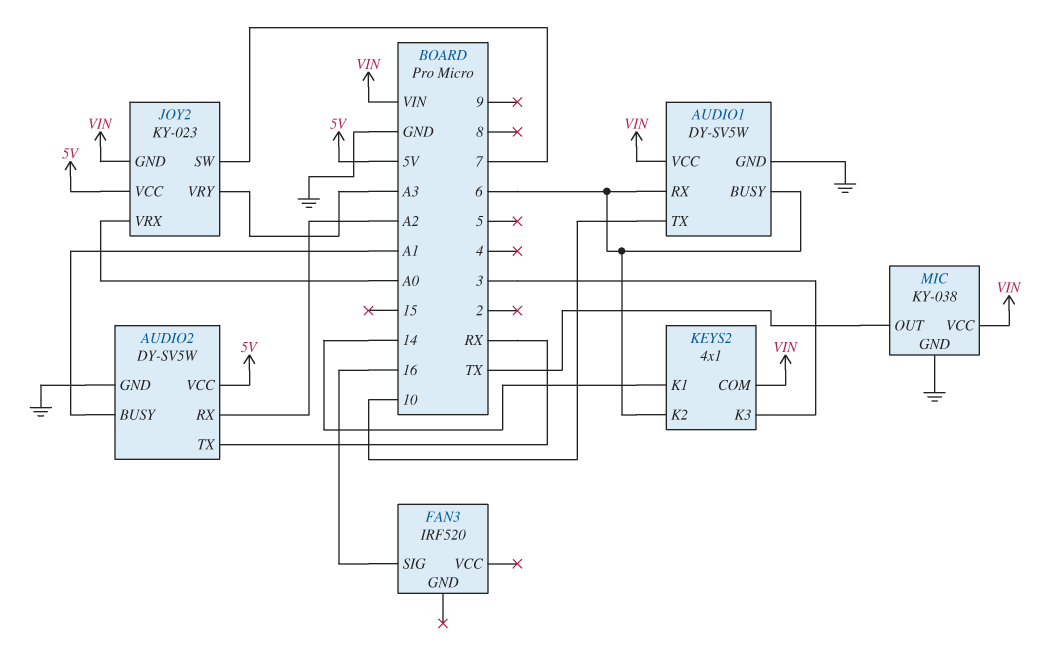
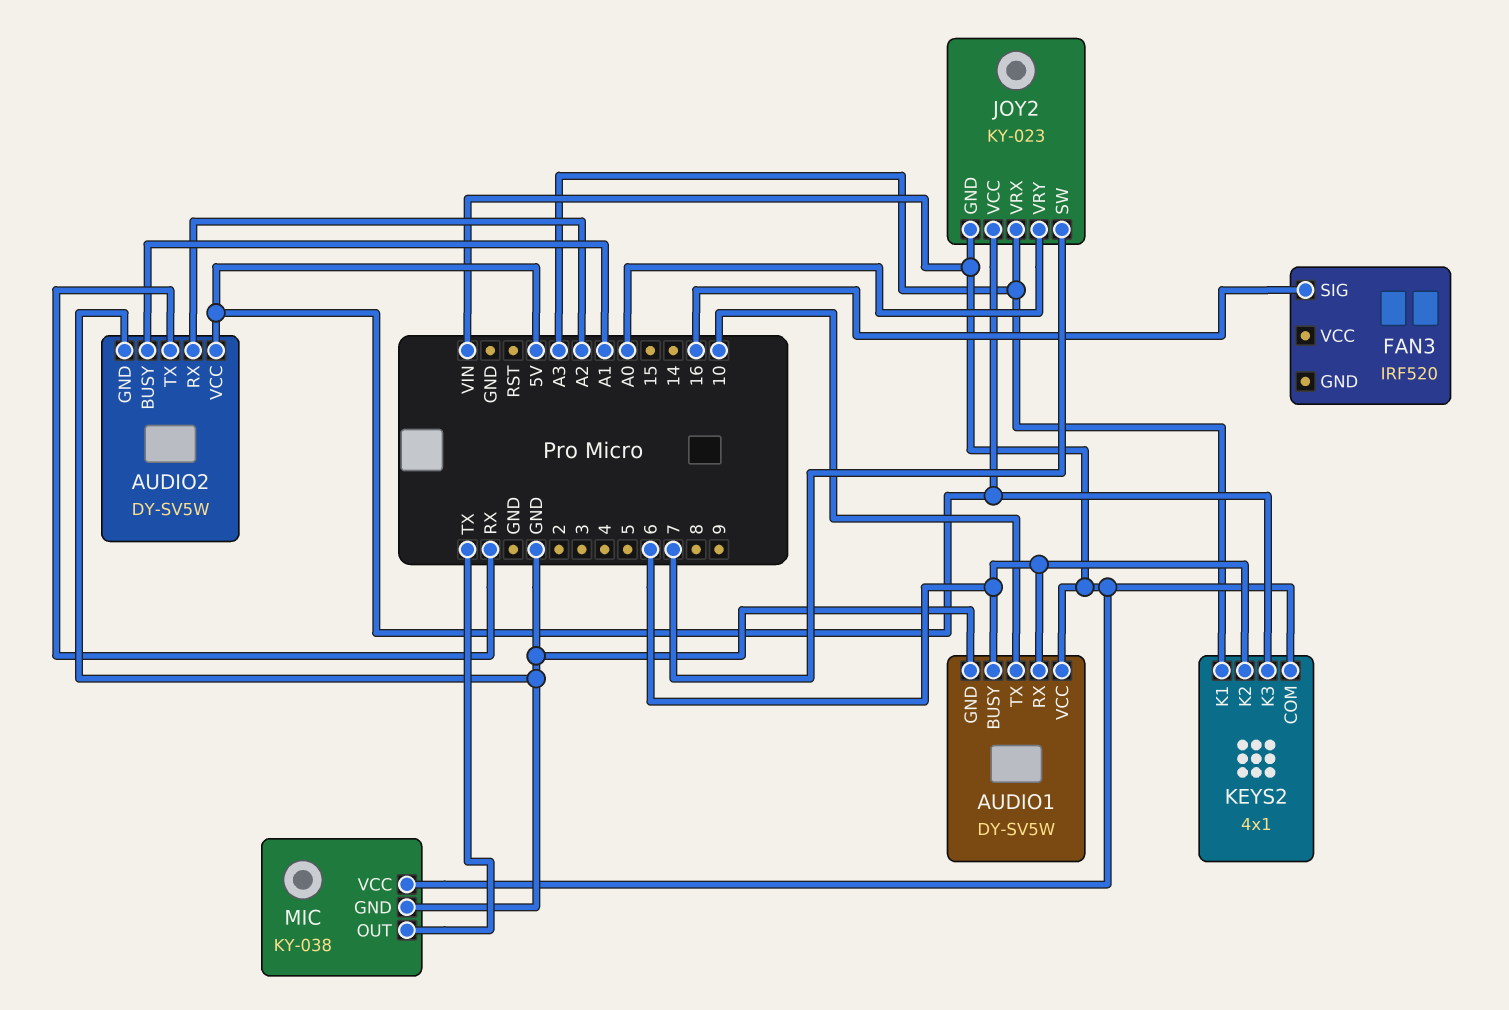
JOY2 pin VRX: A0 -> A3
JOY2 pin VRY: A3 -> A0
KEYS2 pin K1: 14 -> A3
KEYS2 pin K3: 3 -> 5V

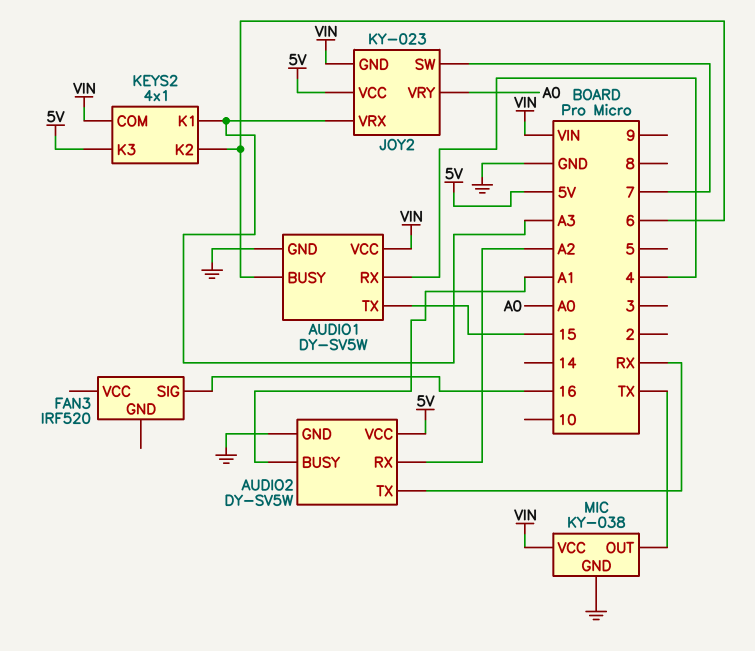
AUDIO1 pin RX: 6 -> 4
AUDIO1 pin TX: 10 -> 15

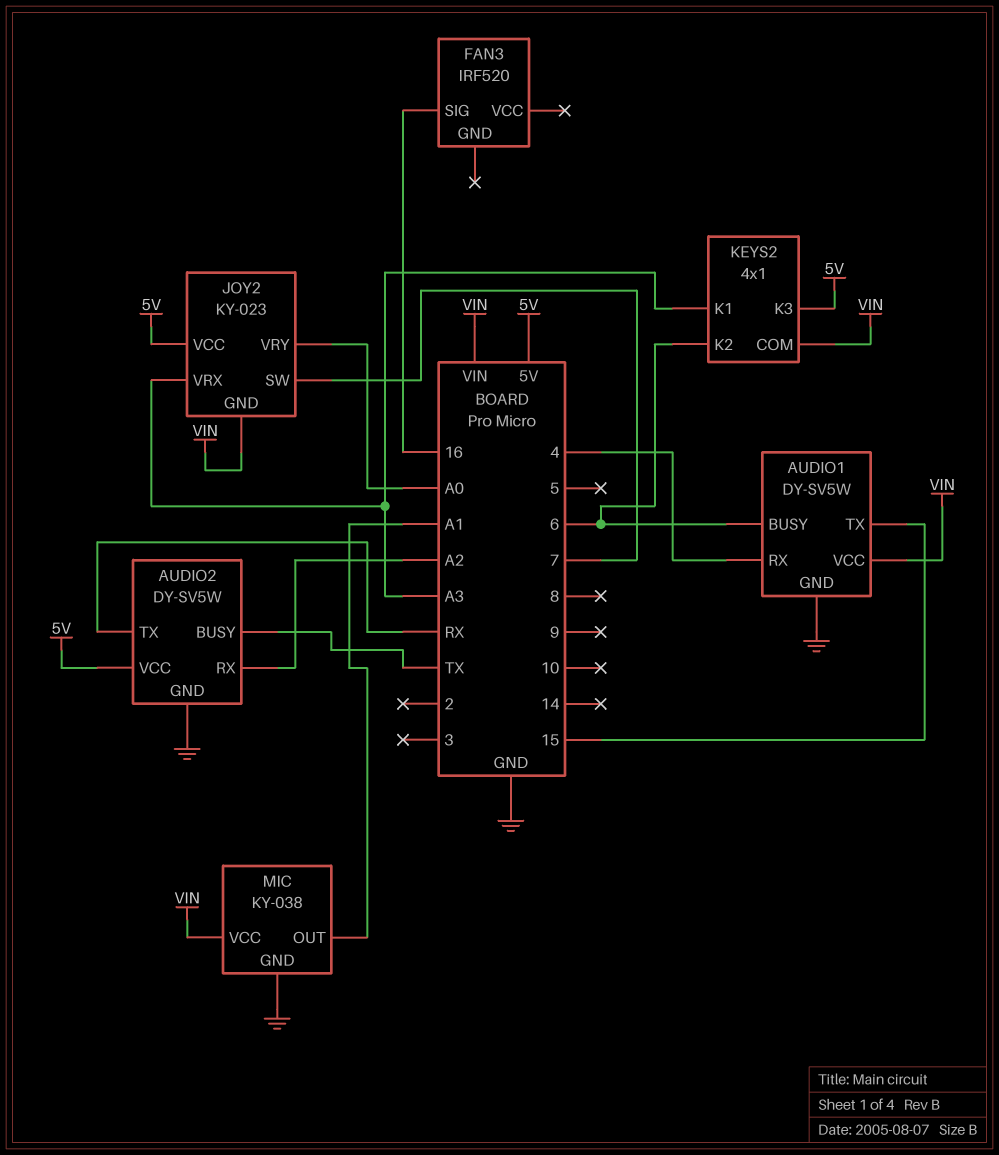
AUDIO2 pin BUSY: A1 -> TX
MIC pin OUT: TX -> A1

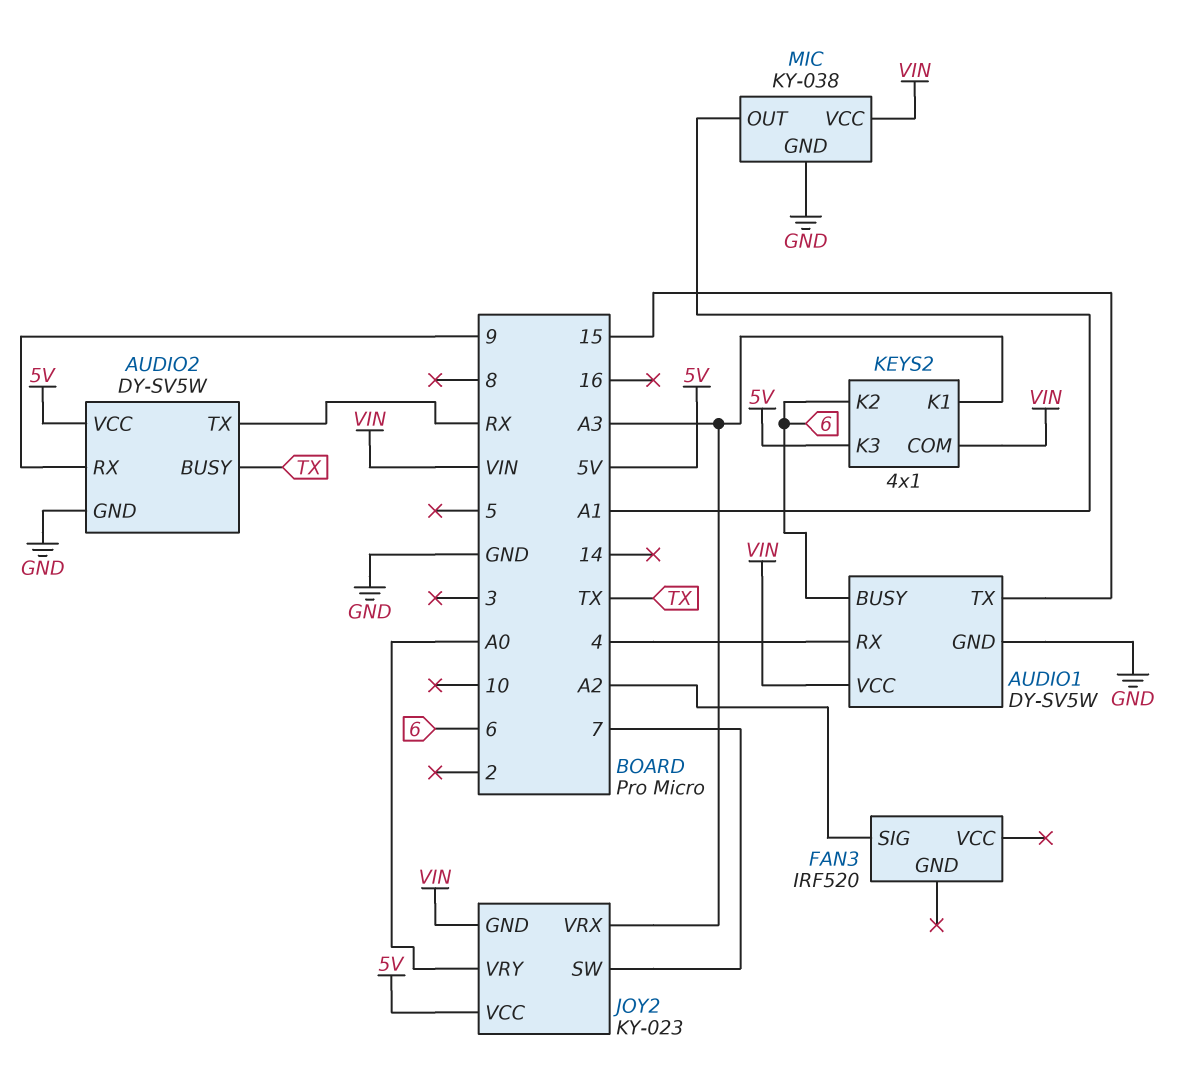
AUDIO2 pin RX: A2 -> 9
FAN3 pin SIG: 16 -> A2

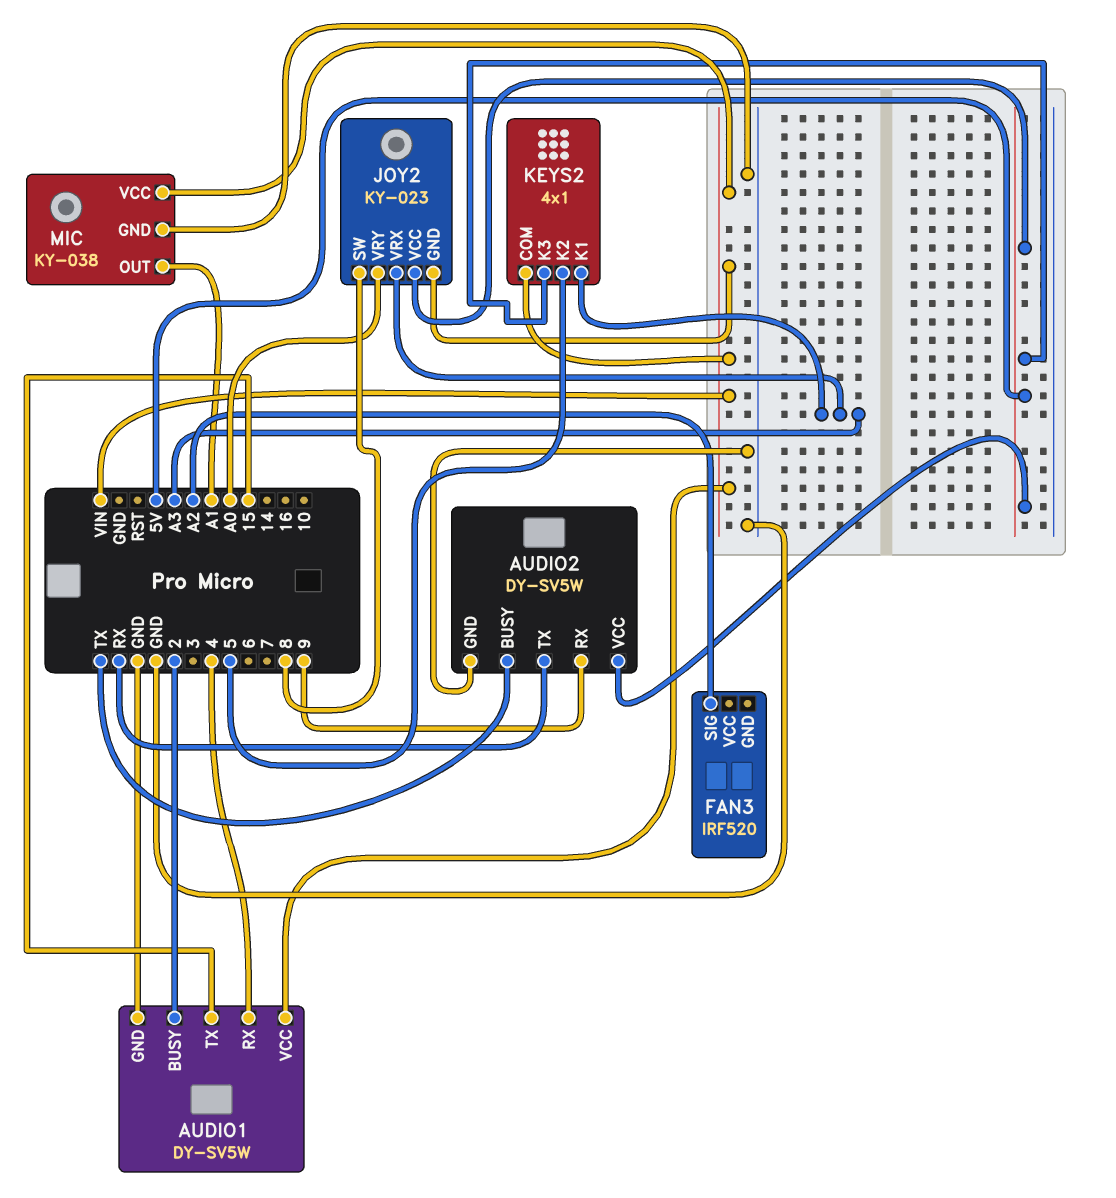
AUDIO1 pin BUSY: 6 -> 2
JOY2 pin SW: 7 -> 8
KEYS2 pin K2: 6 -> 5

